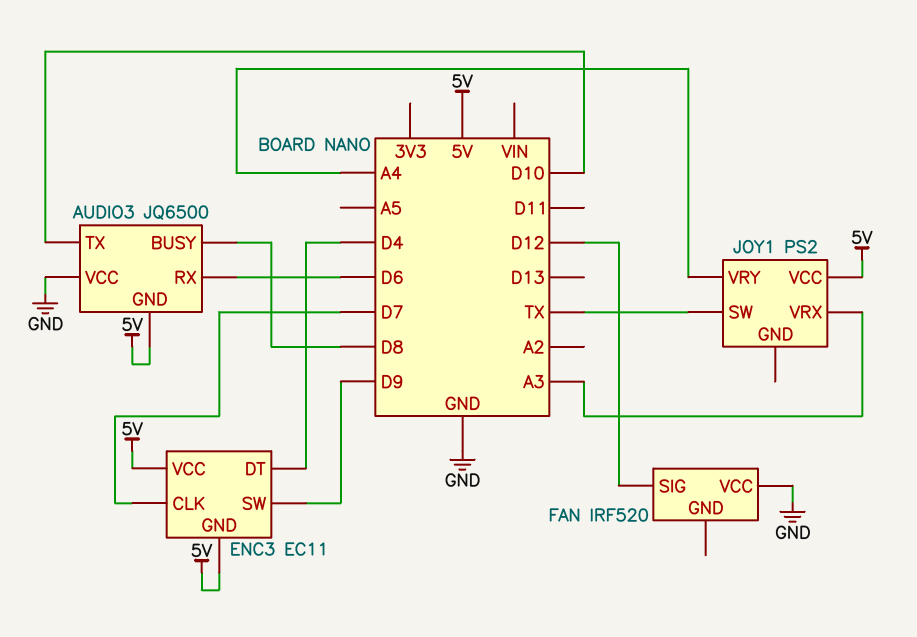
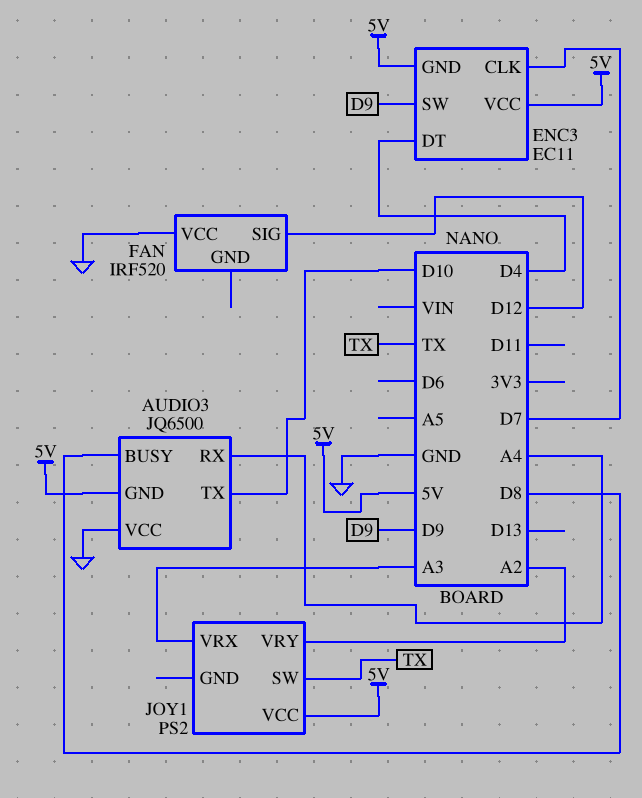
AUDIO3 pin RX: D6 -> A4
JOY1 pin VRY: A4 -> A2

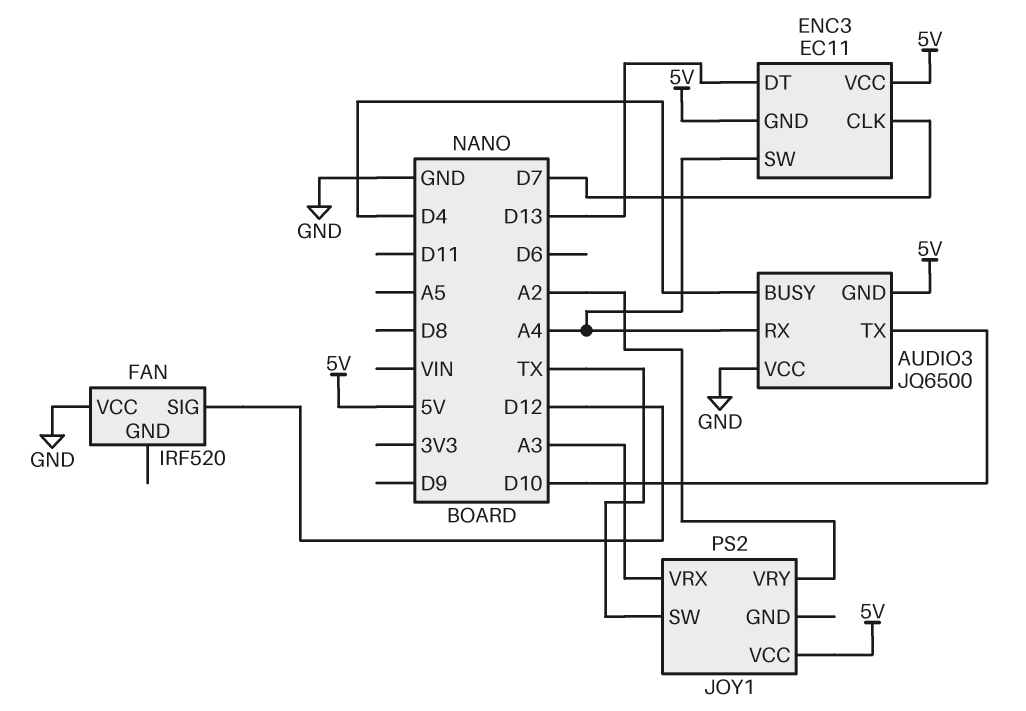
AUDIO3 pin BUSY: D8 -> D4
ENC3 pin DT: D4 -> D13
ENC3 pin SW: D9 -> A4

